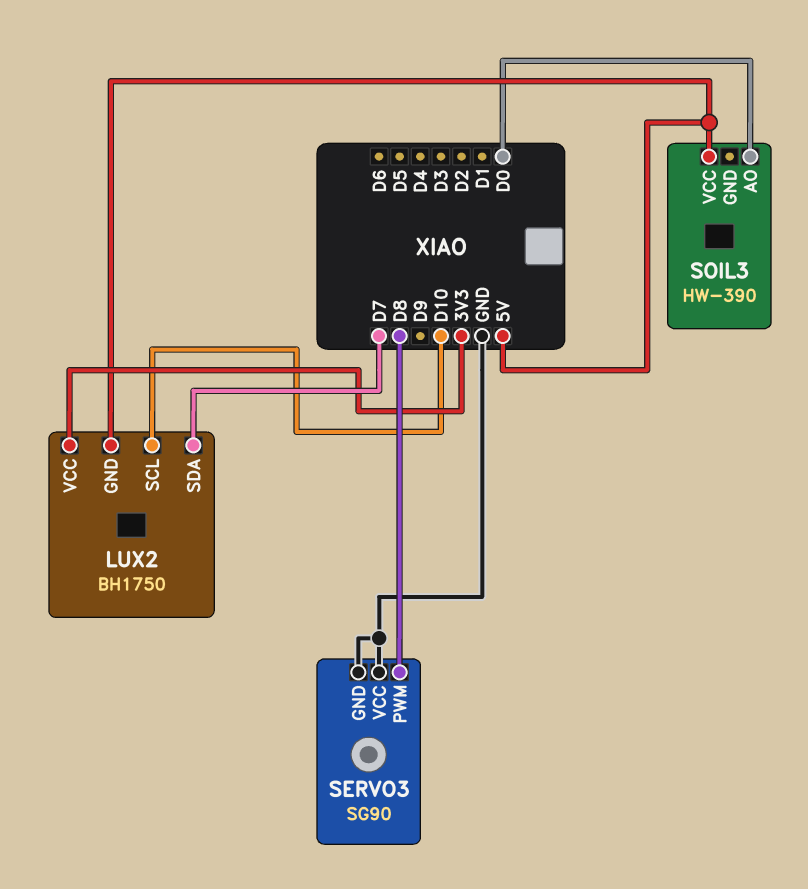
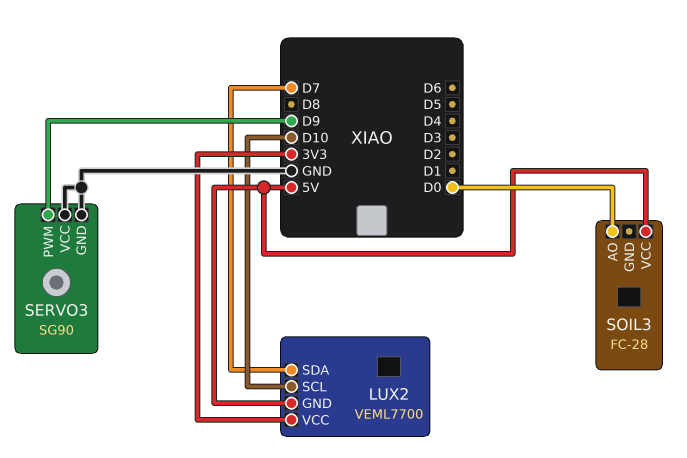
LUX2: BH1750 -> VEML7700
SERVO3 pin PWM: D8 -> D9
SOIL3: HW-390 -> FC-28

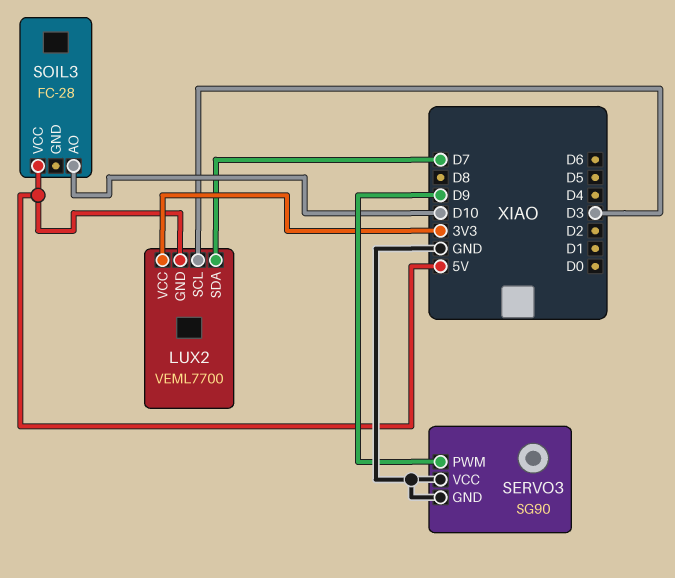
LUX2 pin SCL: D10 -> D3
SOIL3 pin AO: D0 -> D10

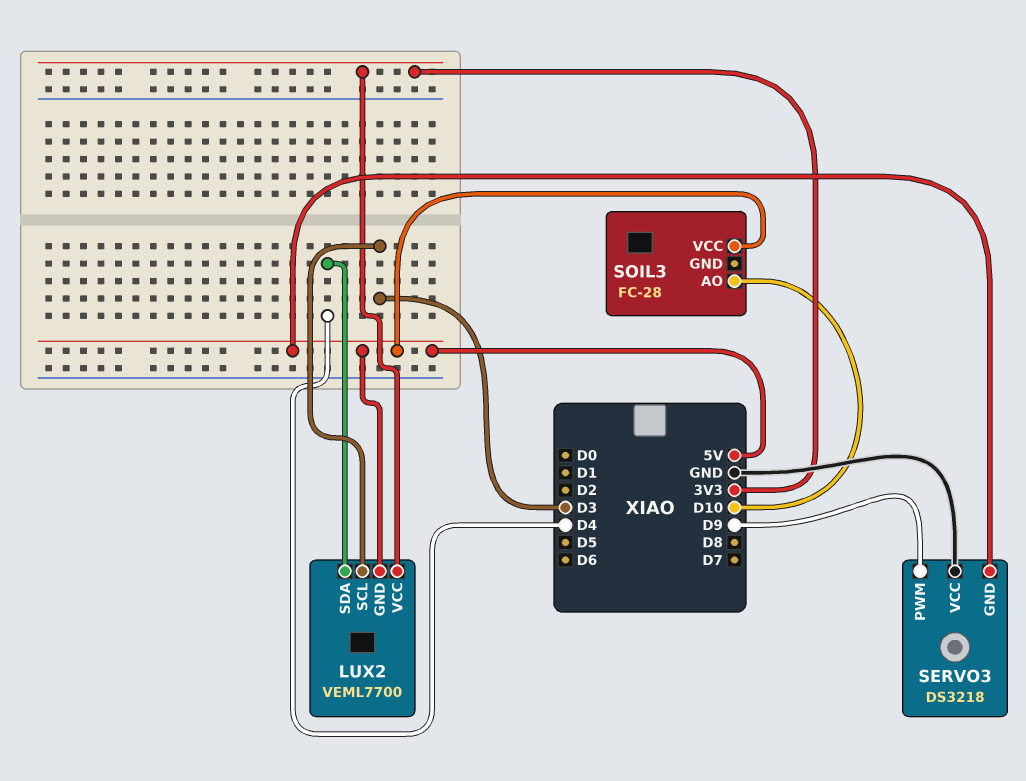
LUX2 pin SDA: D7 -> D4
SERVO3: SG90 -> DS3218
SERVO3 pin GND: GND -> 5V

